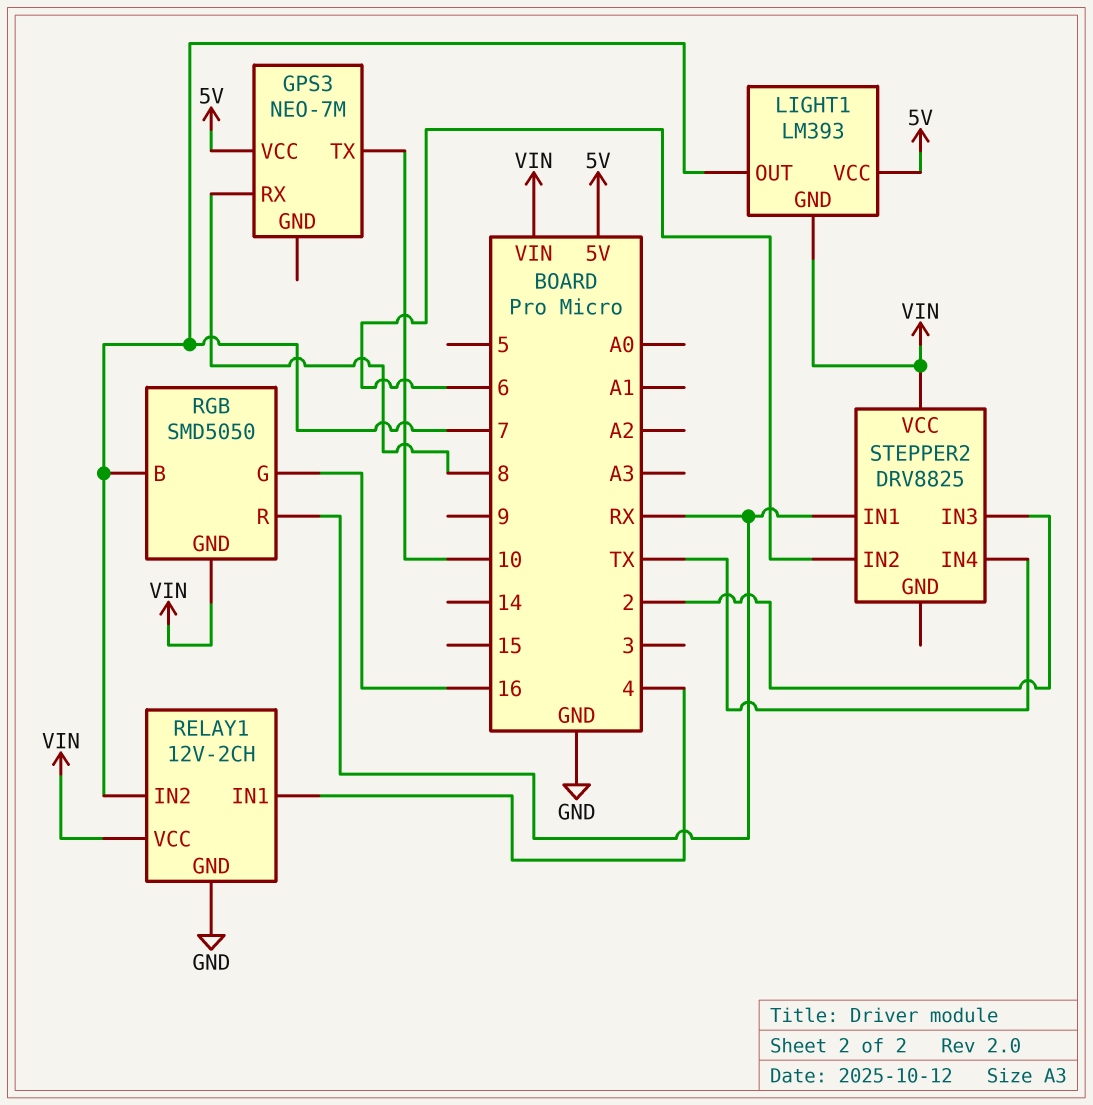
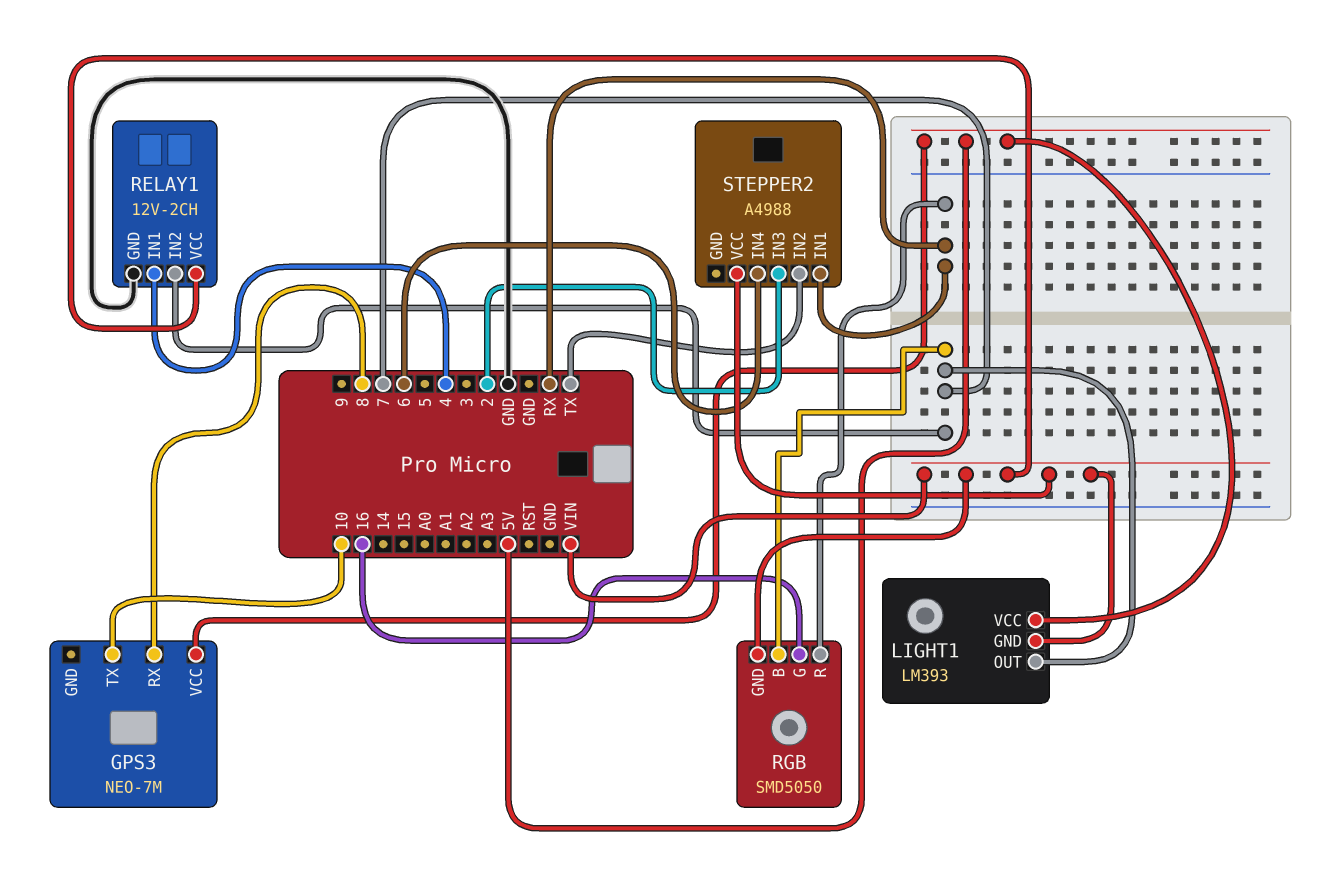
STEPPER2: DRV8825 -> A4988
STEPPER2 pin IN2: 6 -> TX
STEPPER2 pin IN4: TX -> 6

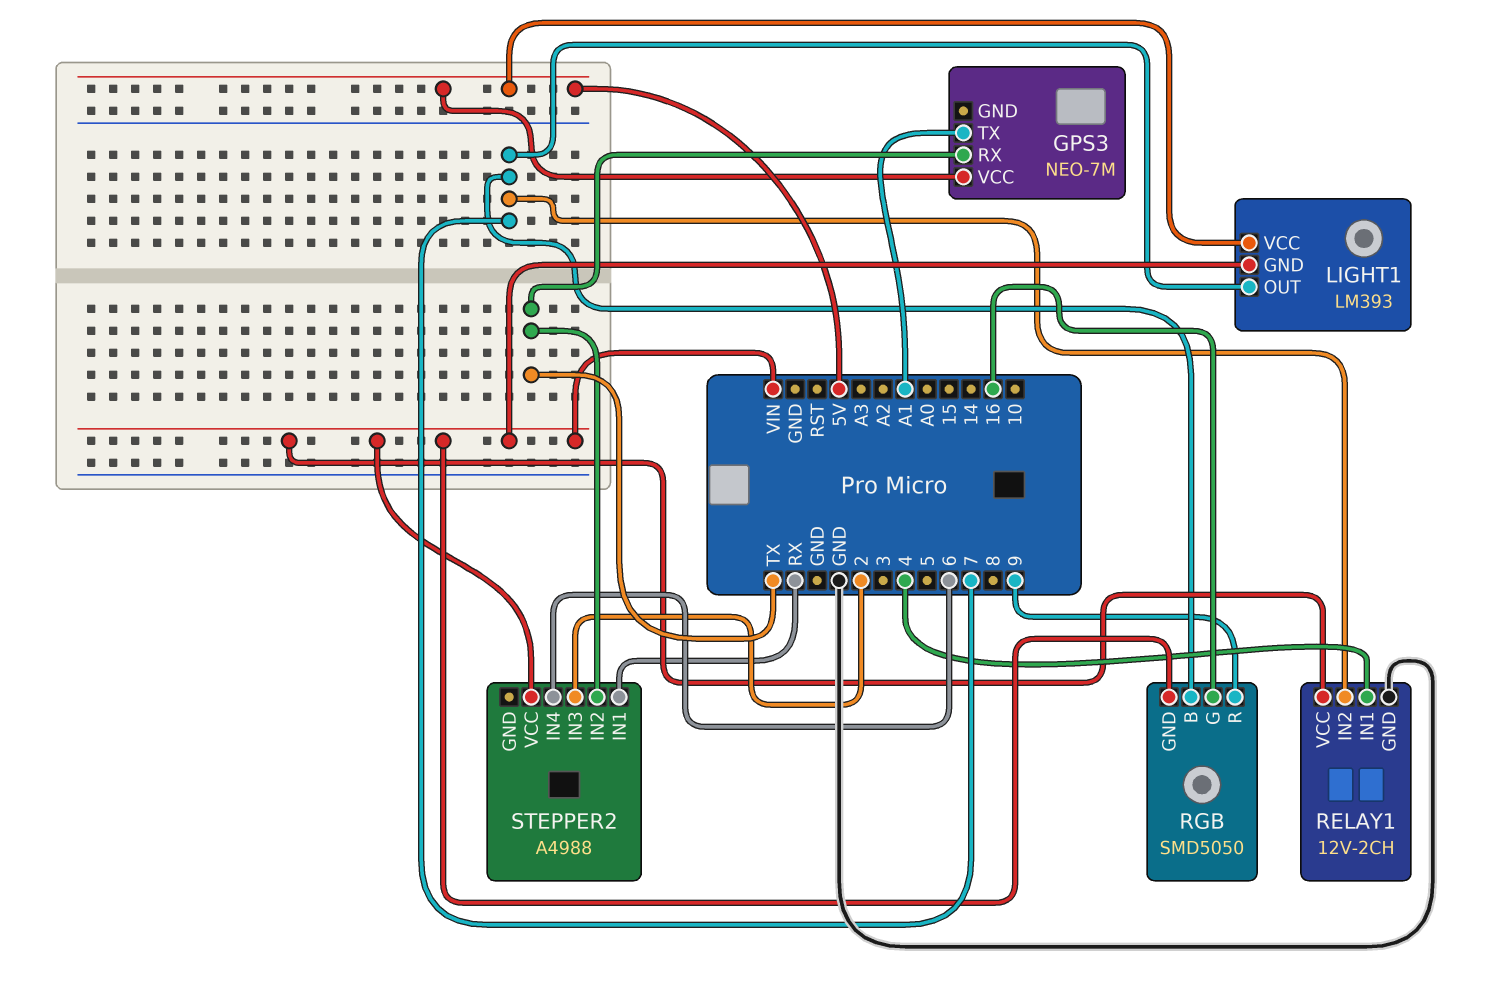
GPS3 pin RX: 8 -> TX
GPS3 pin TX: 10 -> A1
RGB pin R: RX -> 9

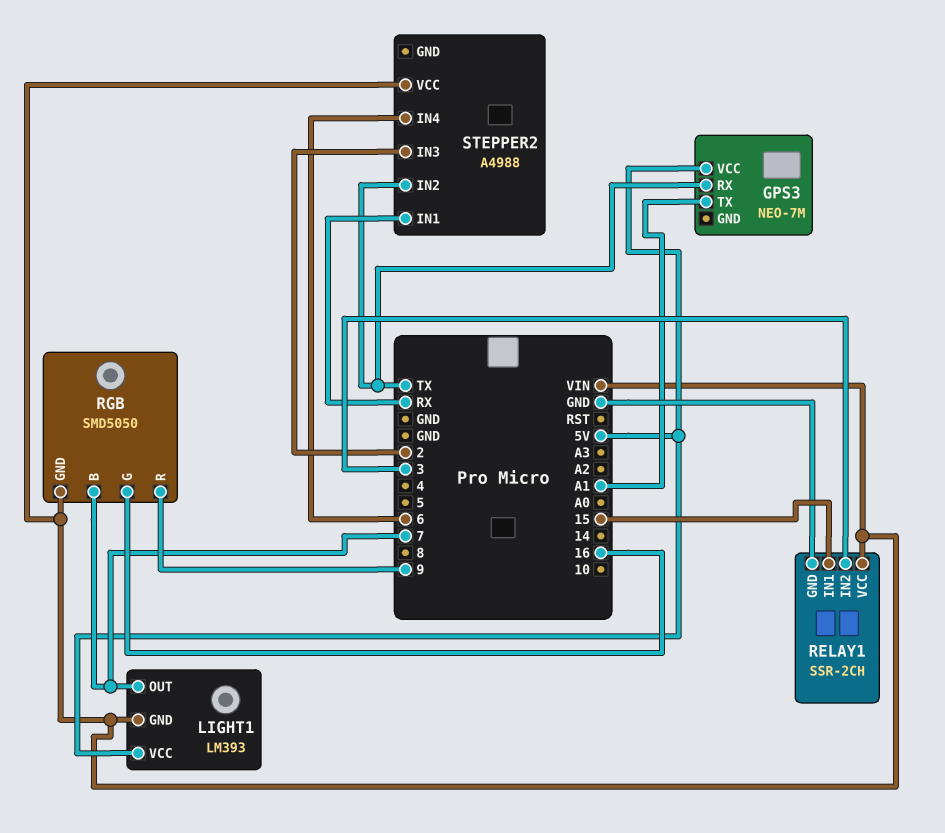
RELAY1: 12V-2CH -> SSR-2CH
RELAY1 pin IN1: 4 -> 15
RELAY1 pin IN2: 7 -> 3

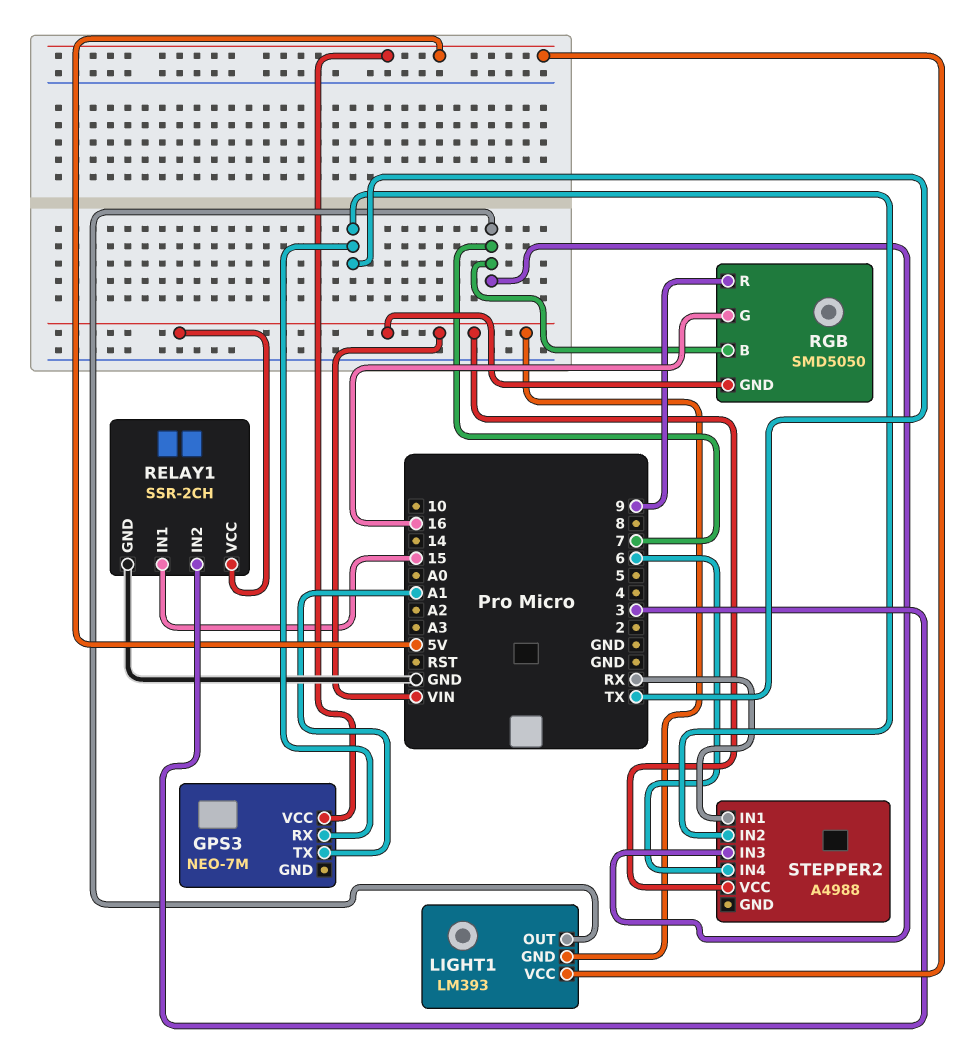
STEPPER2 pin IN3: 2 -> 7

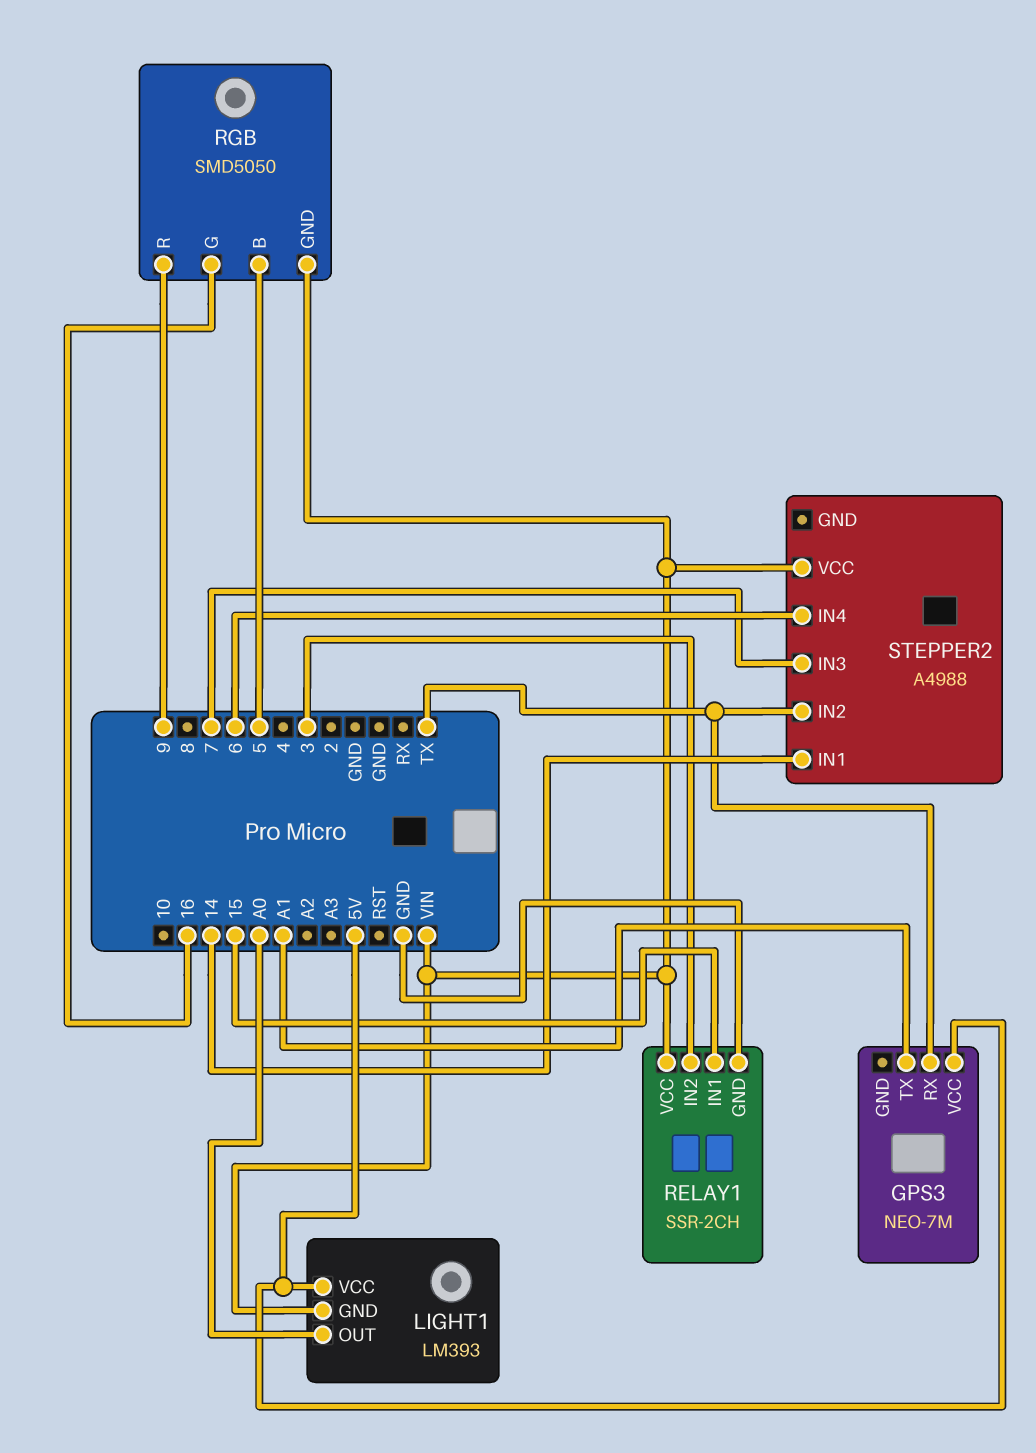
LIGHT1 pin OUT: 7 -> A0
RGB pin B: 7 -> 5
STEPPER2 pin IN1: RX -> 14

